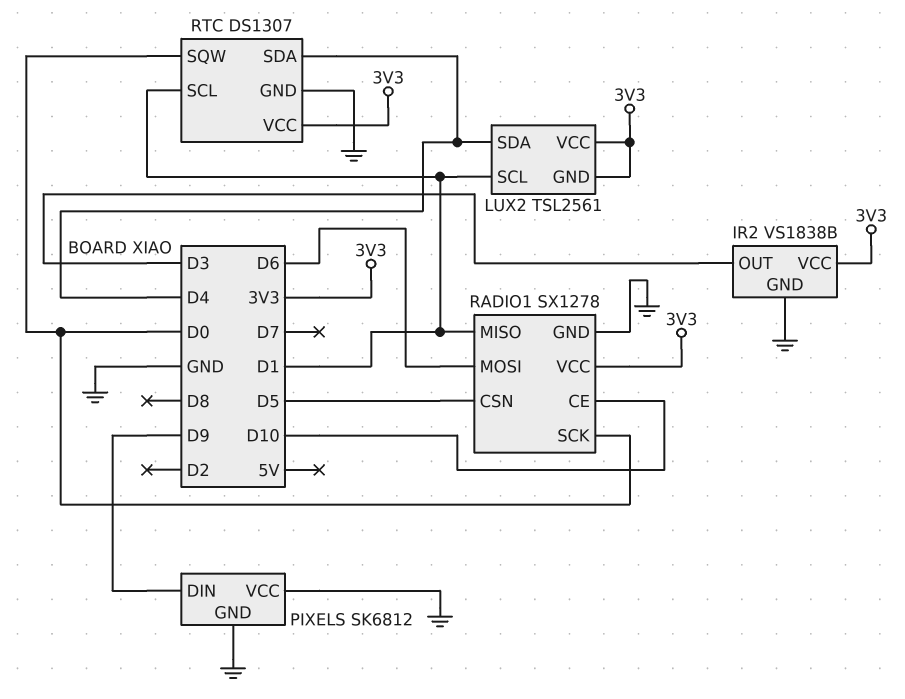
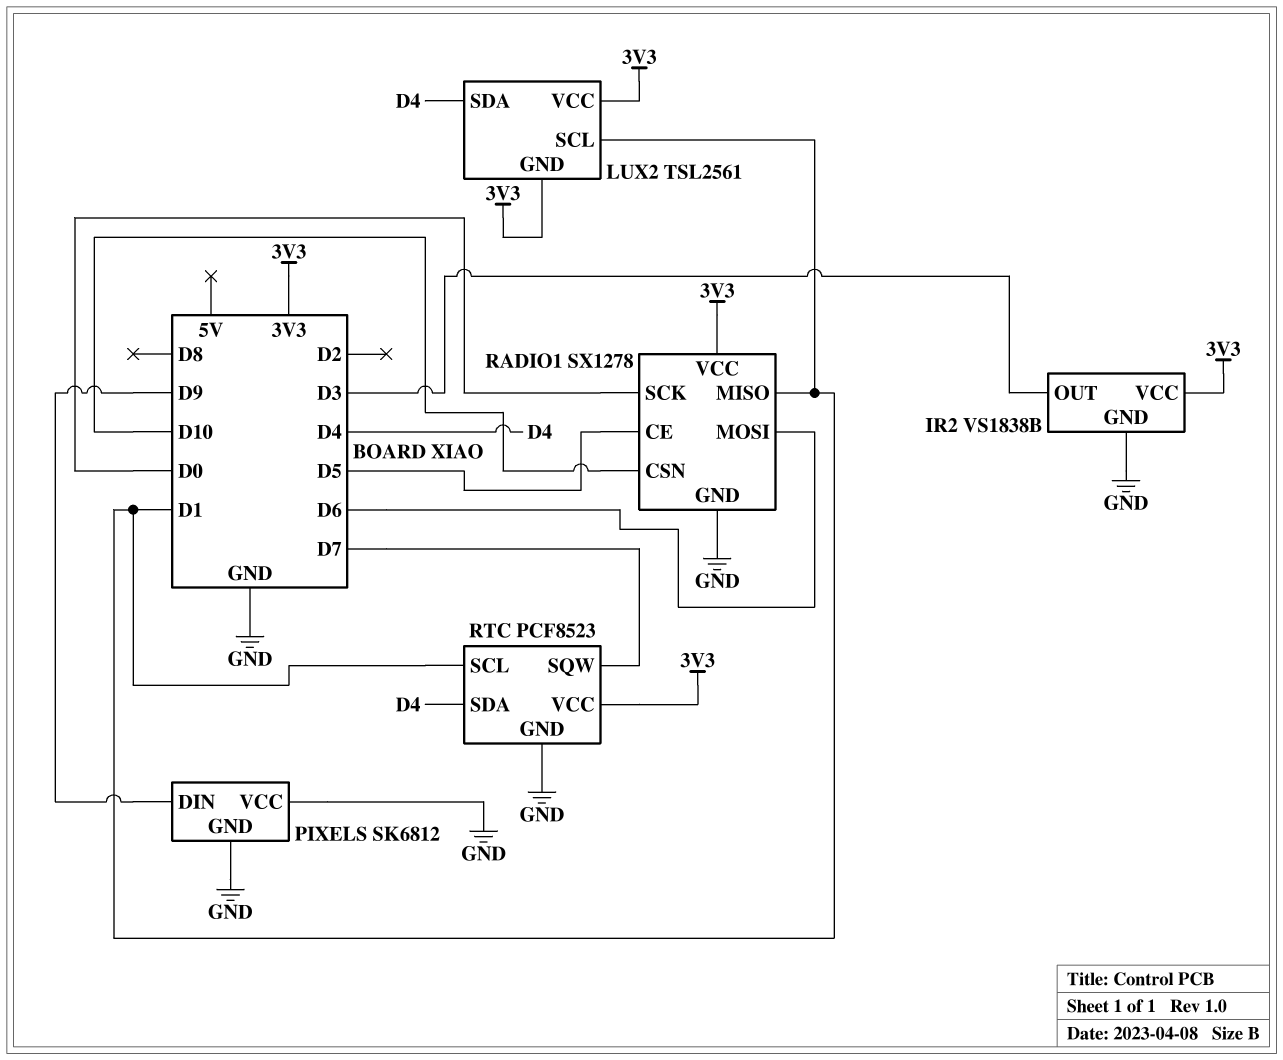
RADIO1 pin CE: D10 -> D5
RADIO1 pin CSN: D5 -> D10
RTC: DS1307 -> PCF8523
RTC pin SQW: D0 -> D7

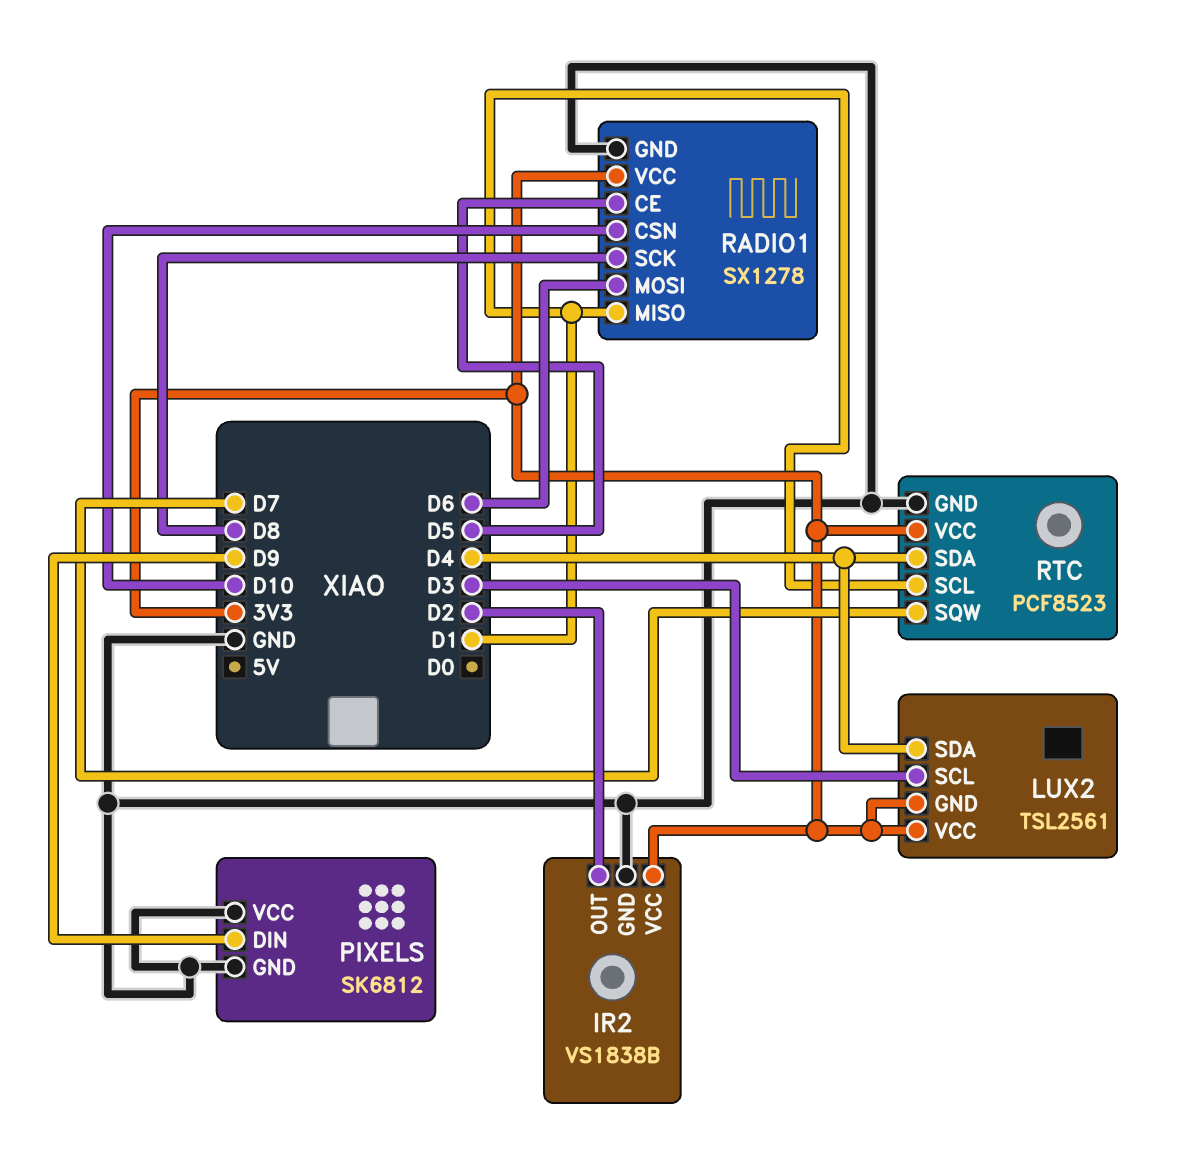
IR2 pin OUT: D3 -> D2
LUX2 pin SCL: D1 -> D3
RADIO1 pin SCK: D0 -> D8

